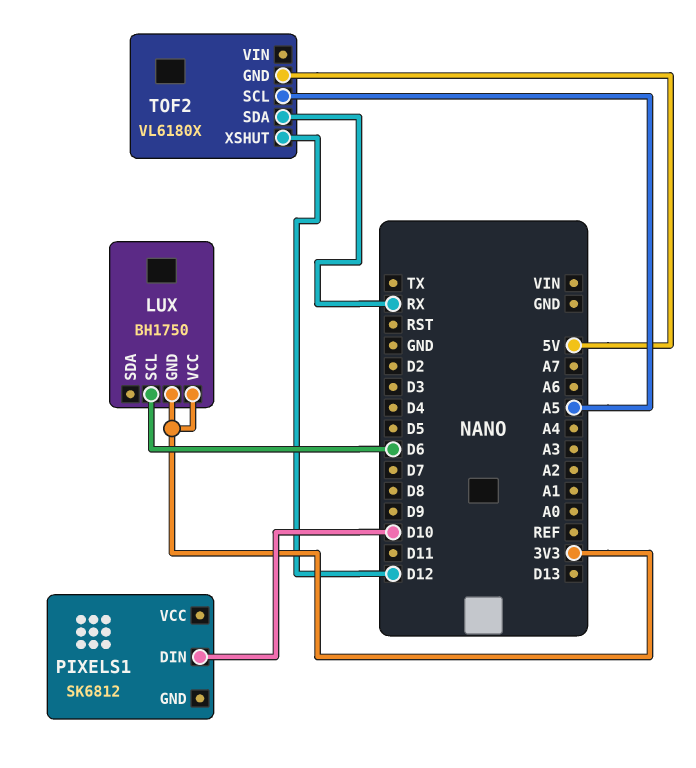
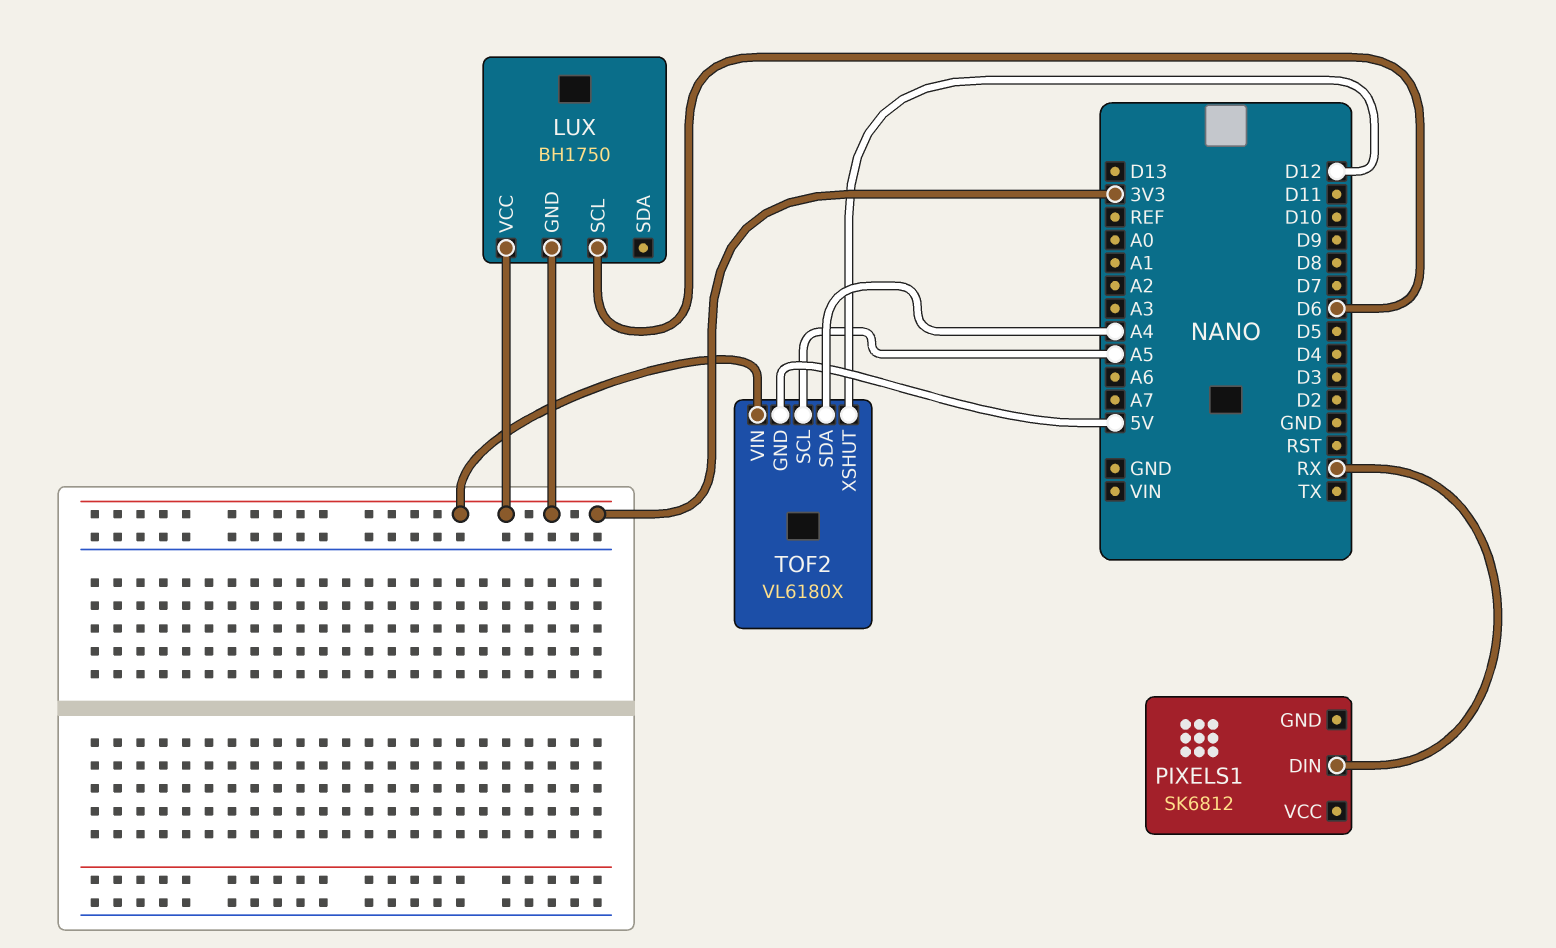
PIXELS1 pin DIN: D10 -> RX
TOF2 pin SDA: RX -> A4
TOF2 pin VIN: none -> 3V3

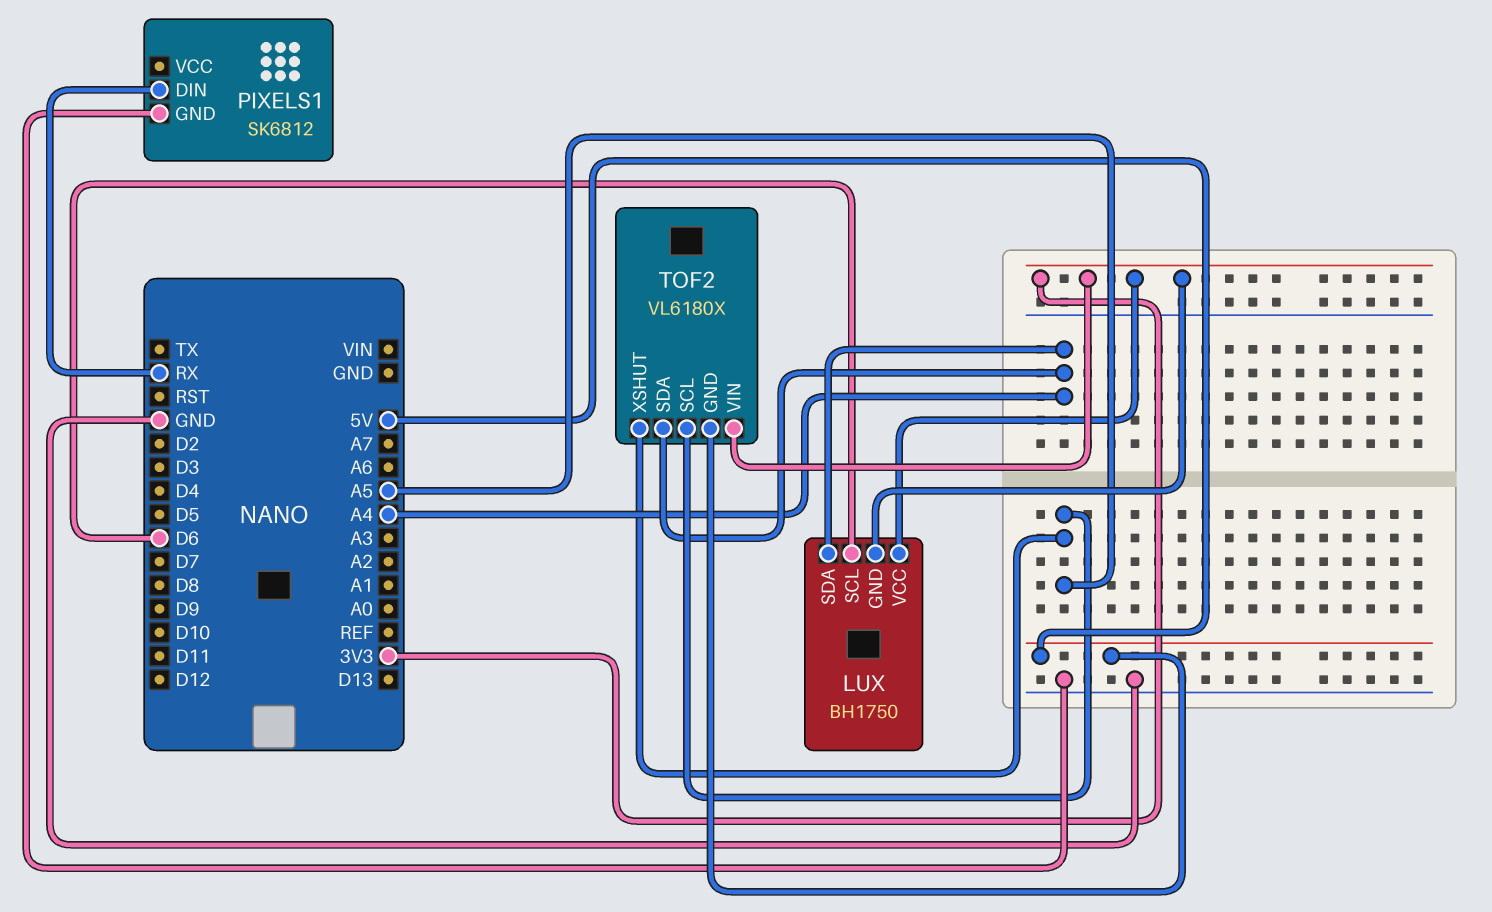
LUX pin SDA: none -> A4
PIXELS1 pin GND: none -> GND
TOF2 pin XSHUT: D12 -> A5

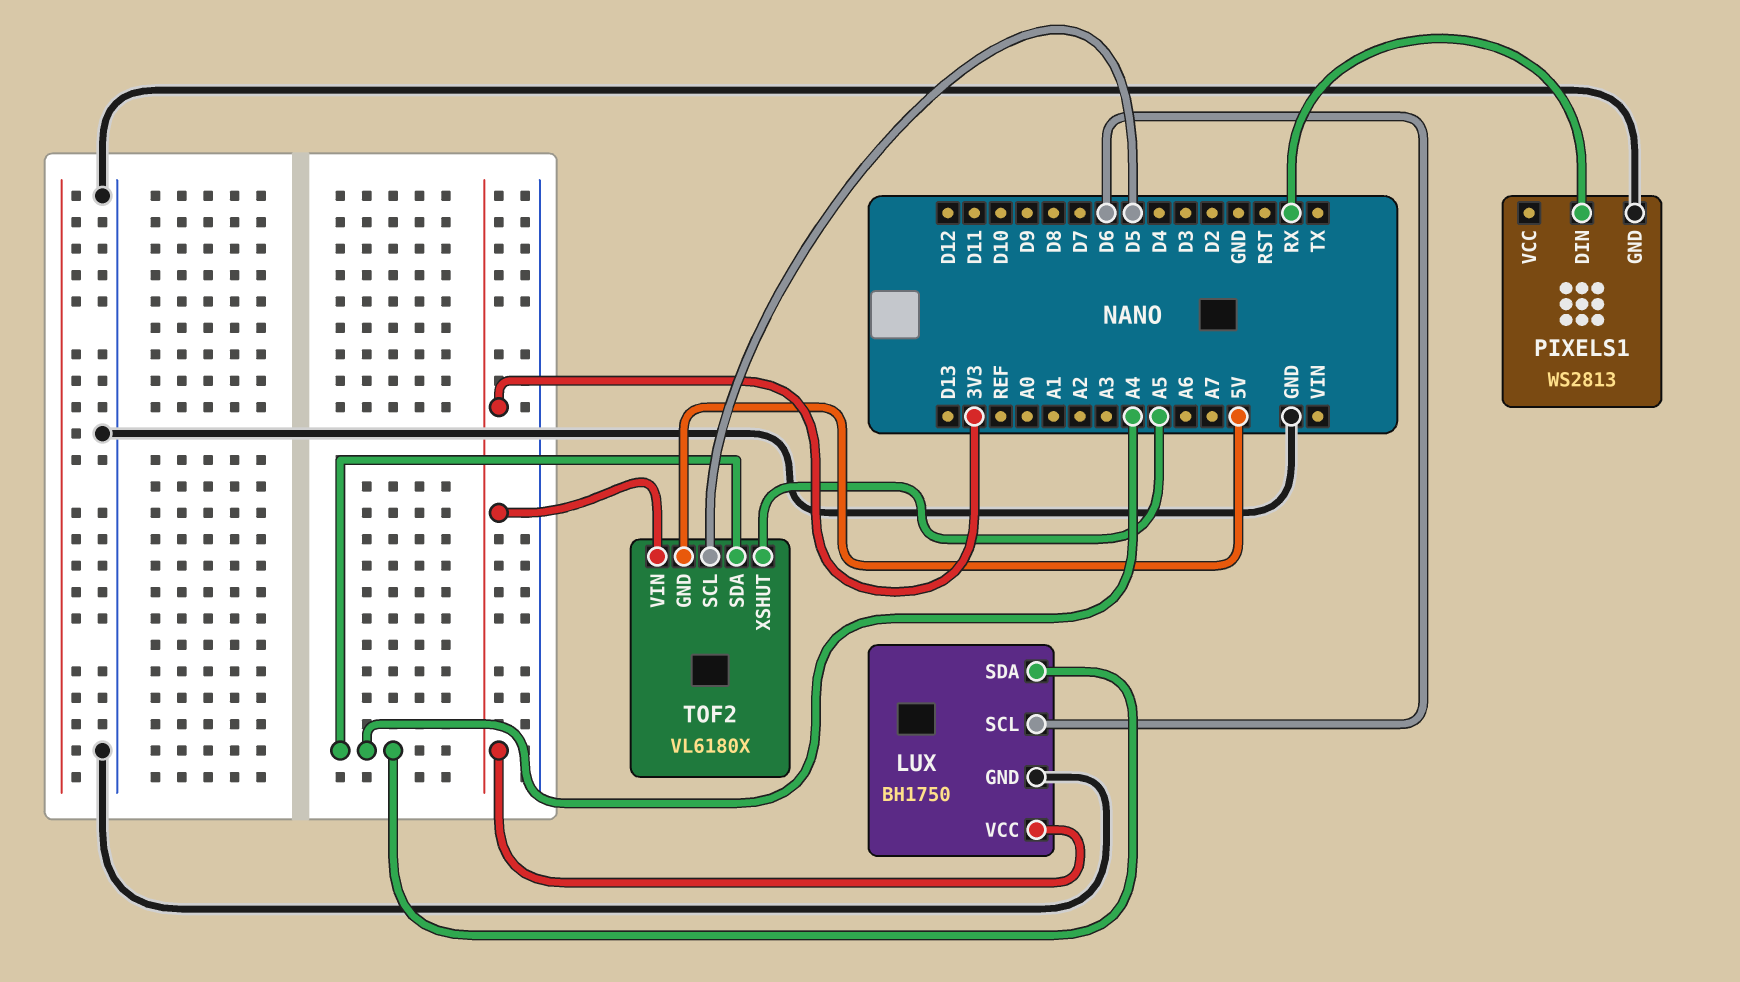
LUX pin GND: 3V3 -> GND
PIXELS1: SK6812 -> WS2813
TOF2 pin SCL: A5 -> D5

